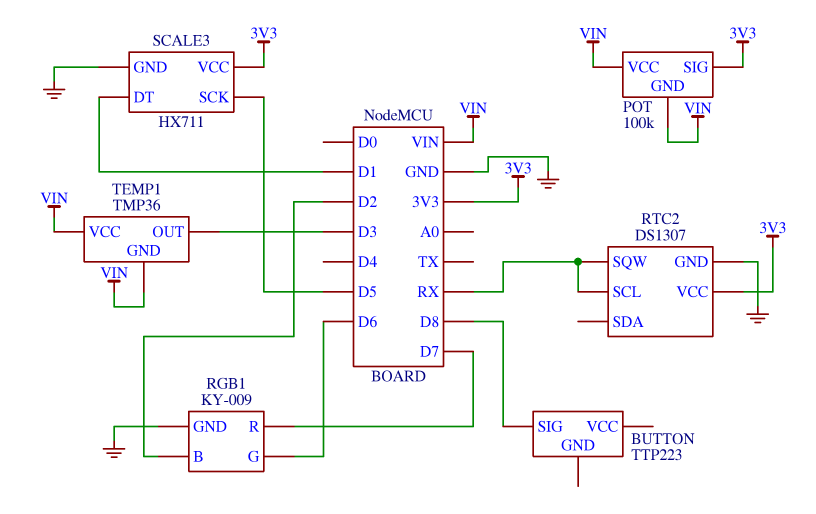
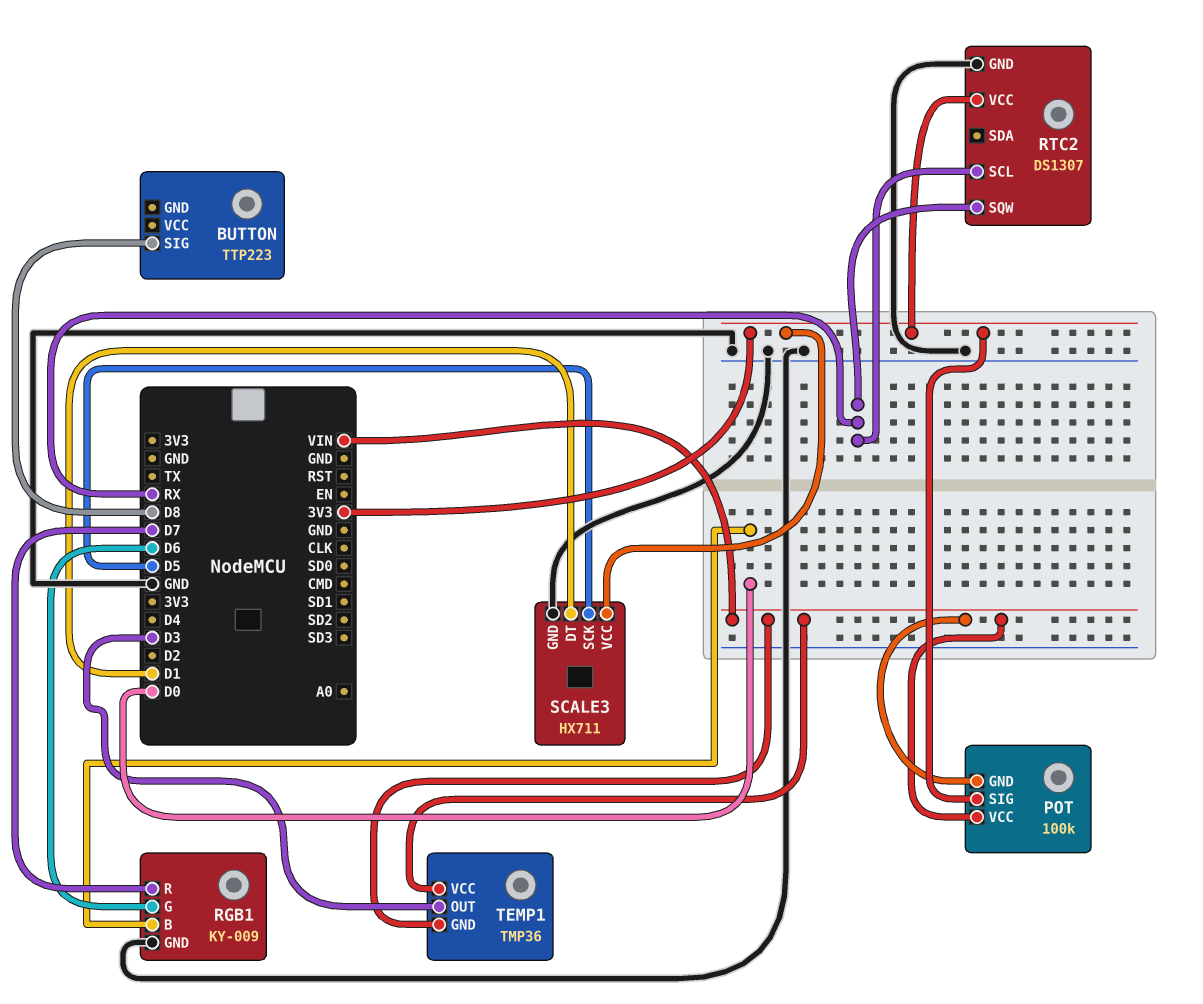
RGB1 pin B: D2 -> D0

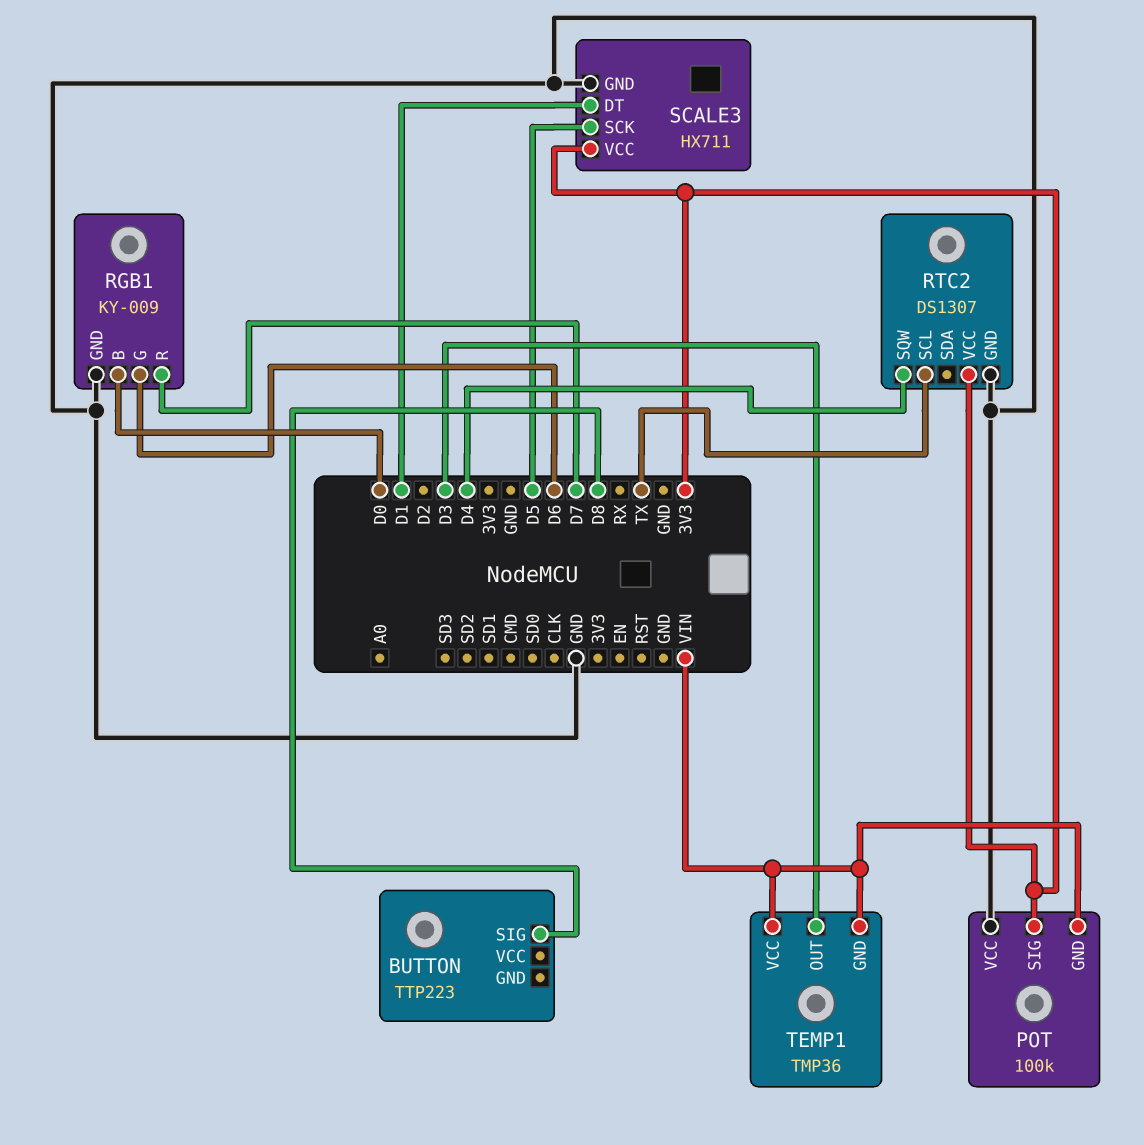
POT pin VCC: VIN -> GND
RTC2 pin SCL: RX -> TX
RTC2 pin SQW: RX -> D4

